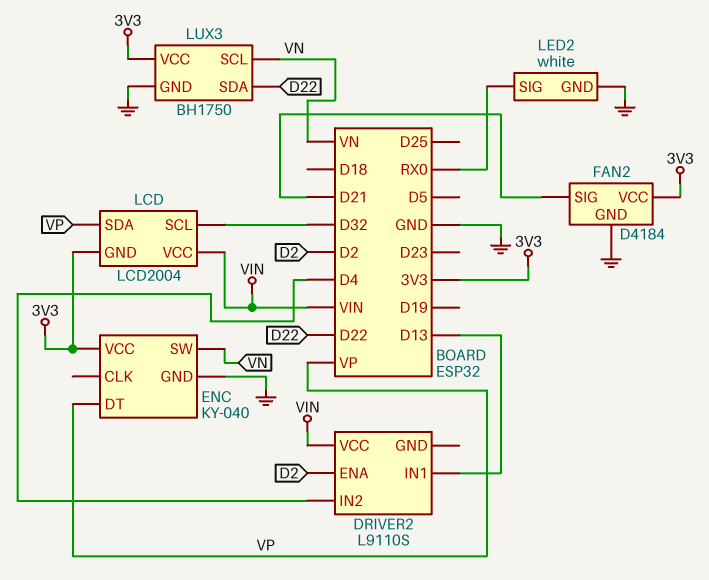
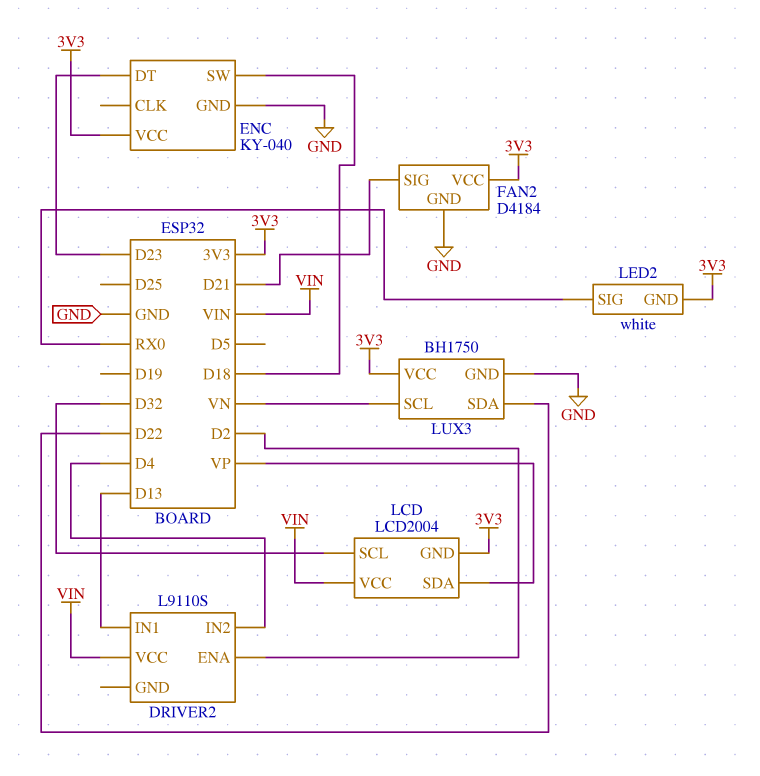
ENC pin DT: VP -> D23
ENC pin SW: VN -> D18
LED2 pin GND: GND -> 3V3

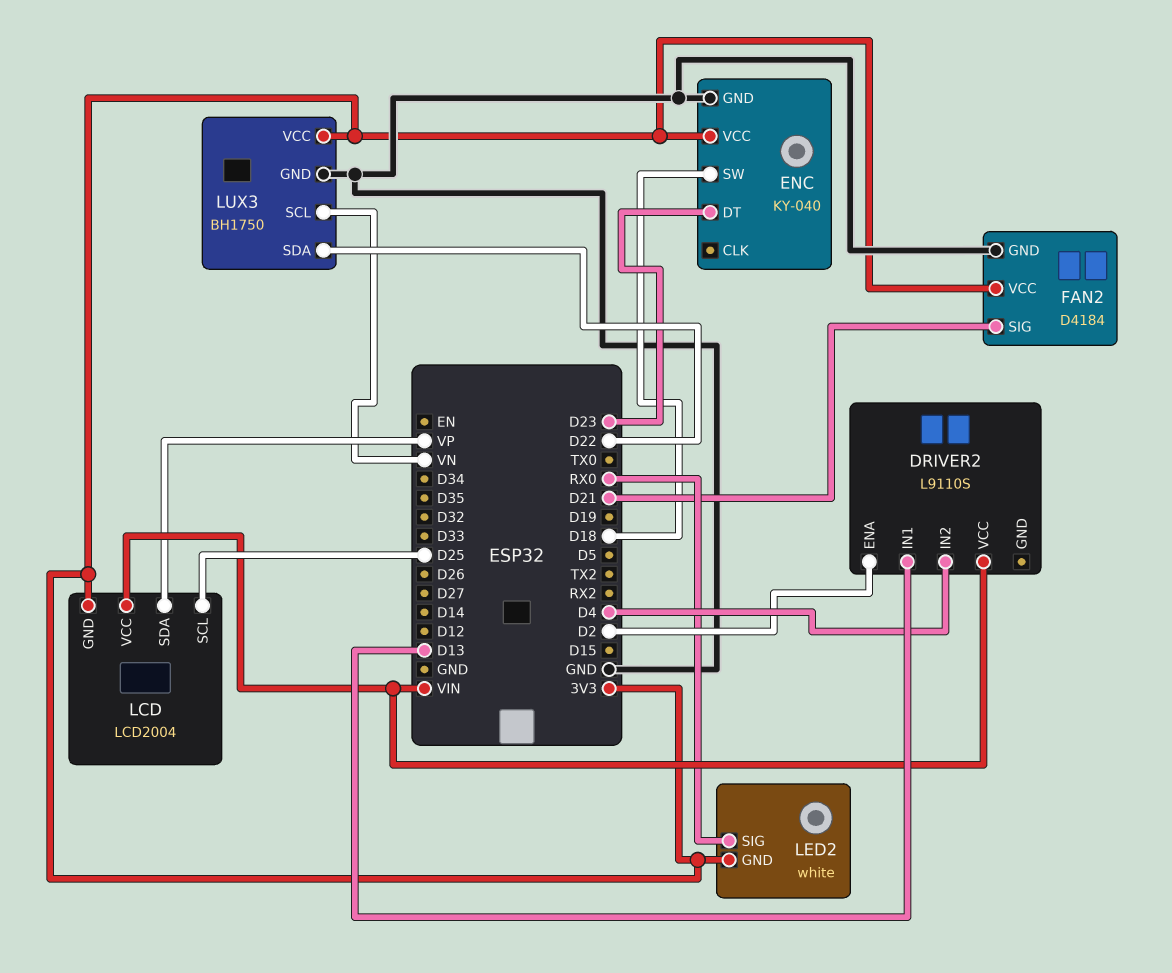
LCD pin SCL: D32 -> D25

